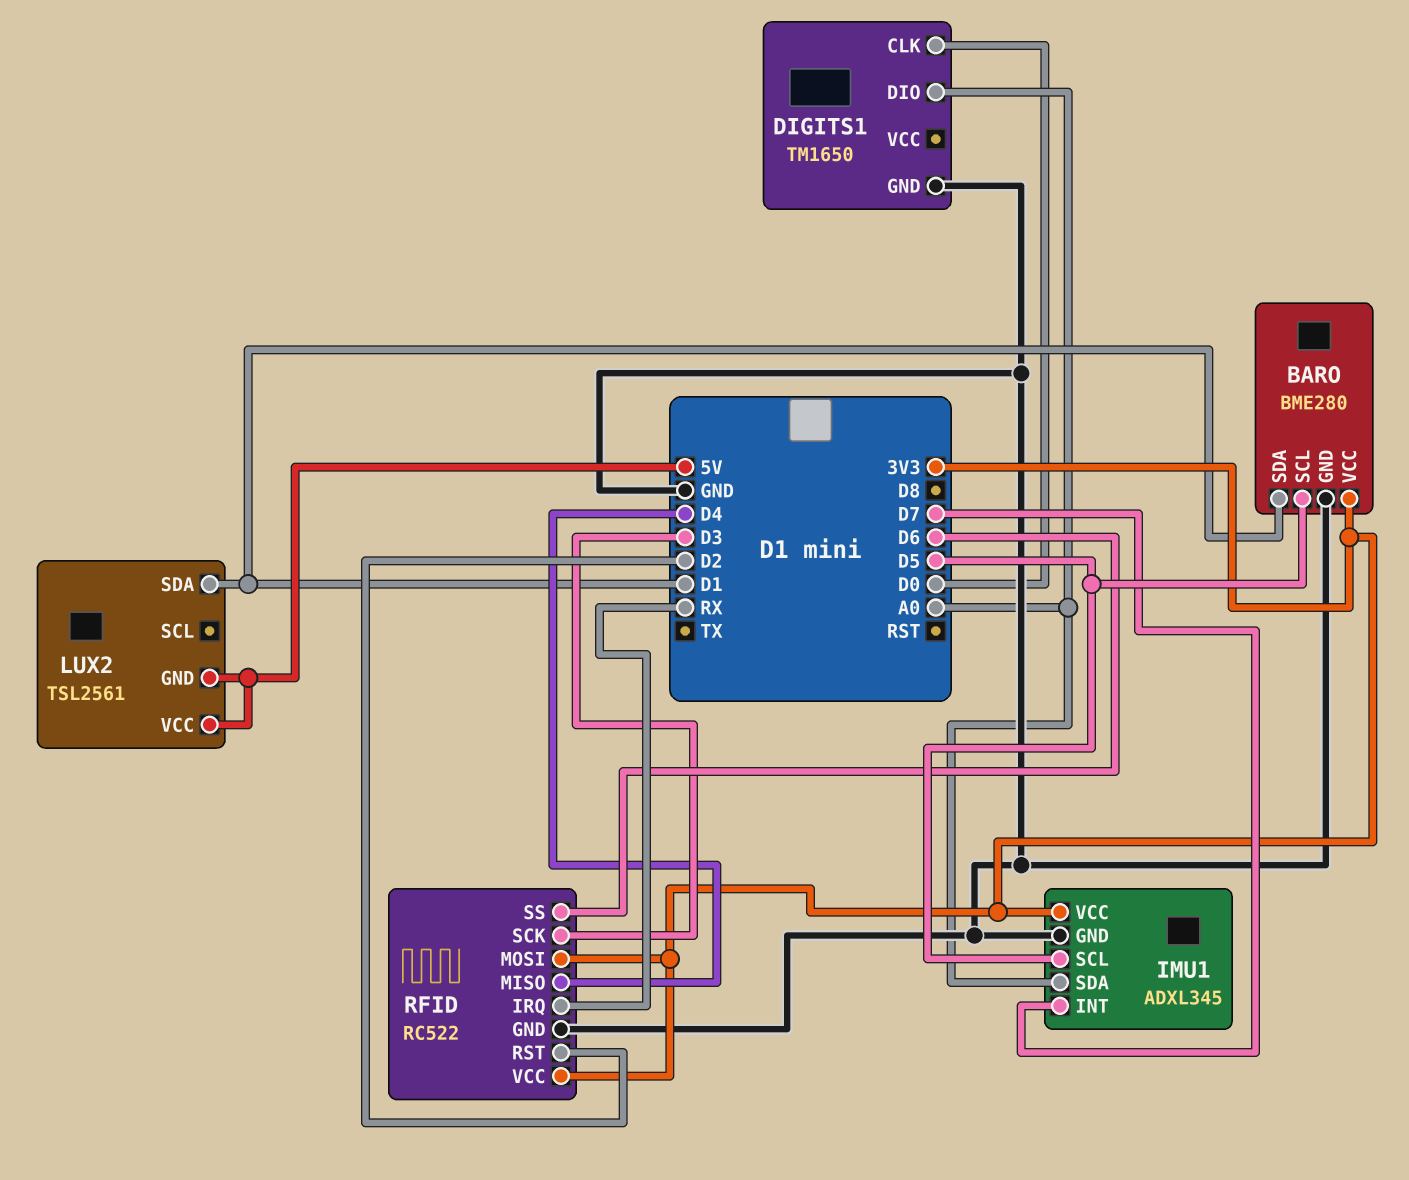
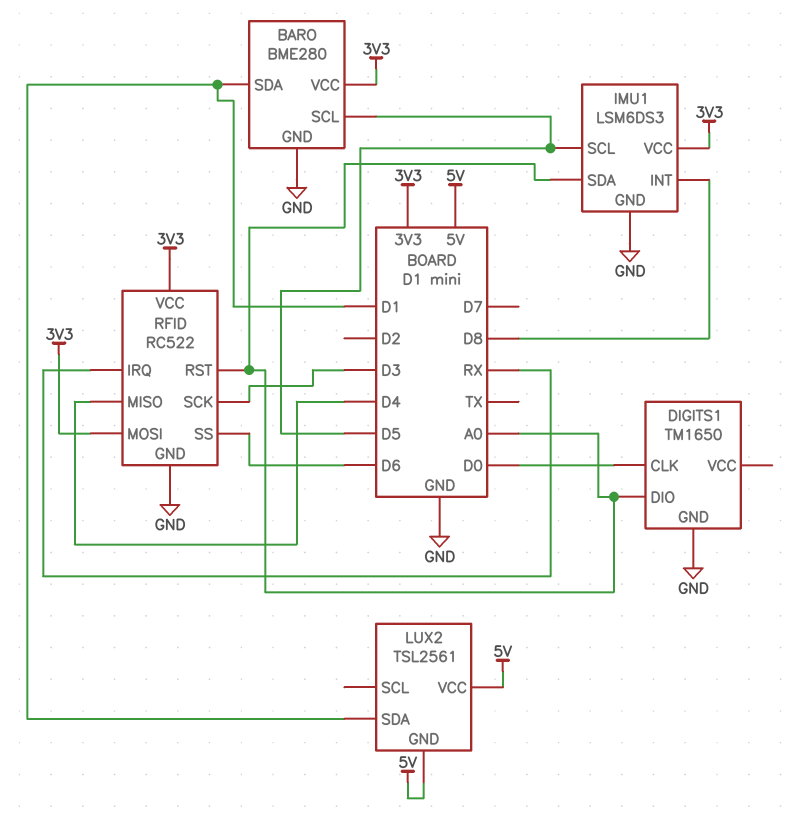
IMU1: ADXL345 -> LSM6DS3
IMU1 pin INT: D7 -> D8
RFID pin RST: D2 -> A0

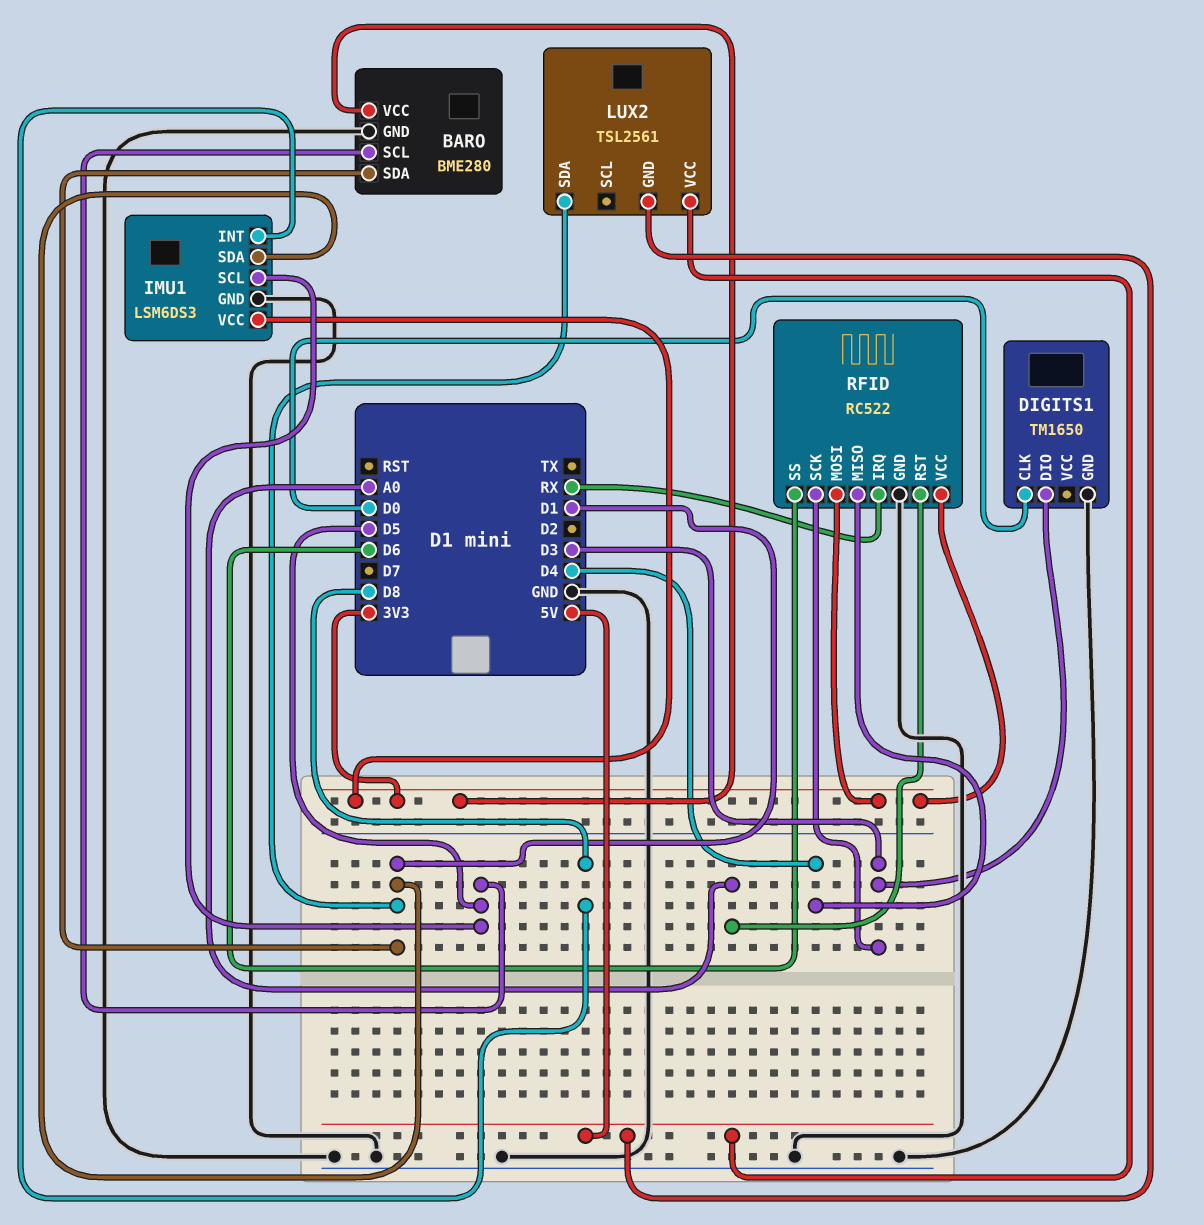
DIGITS1 pin DIO: A0 -> D3
IMU1 pin SDA: A0 -> D1

